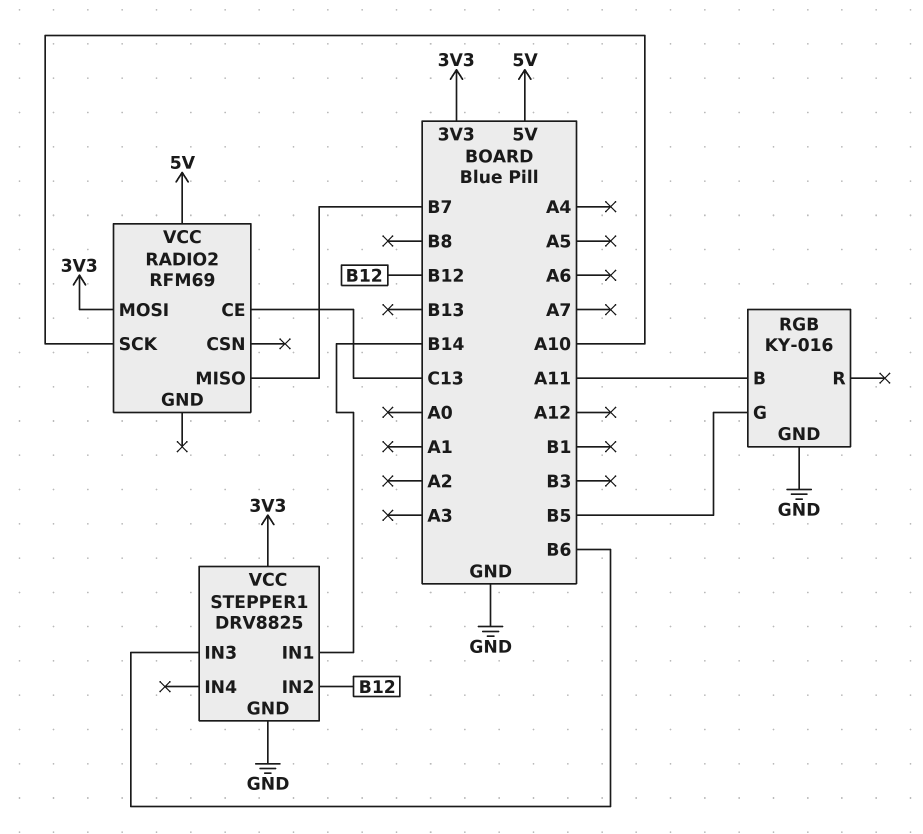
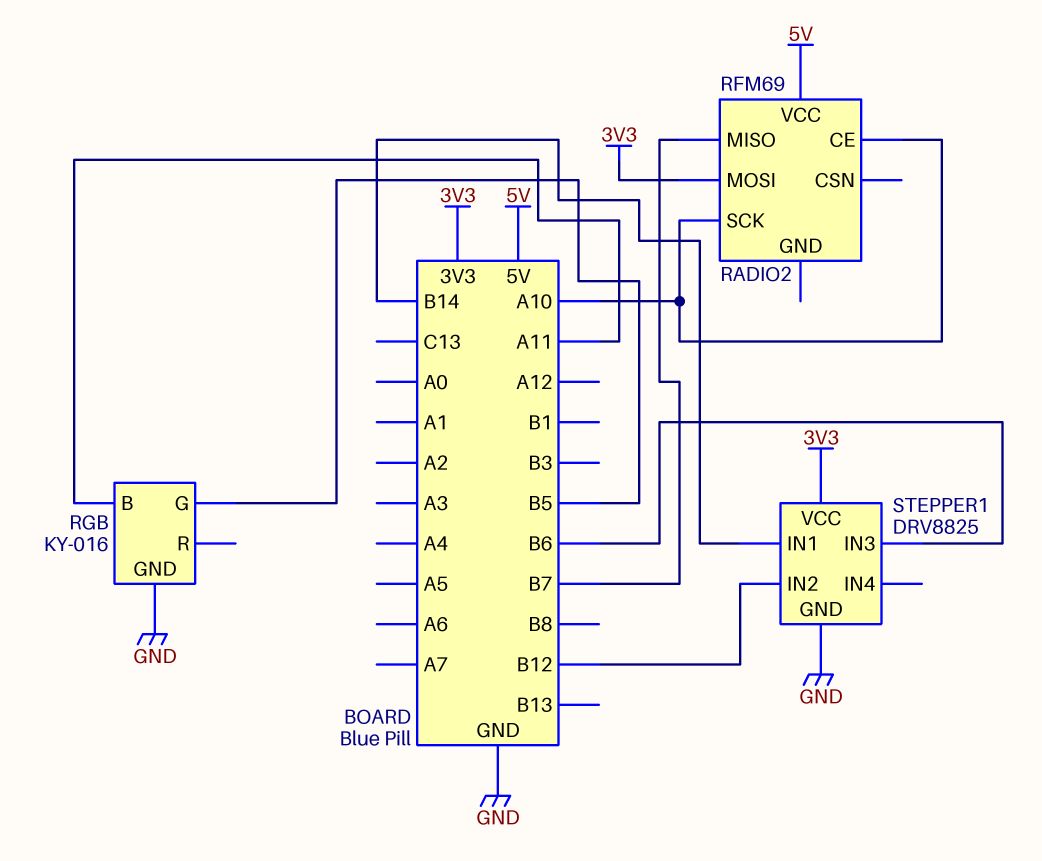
RADIO2 pin CE: C13 -> A10

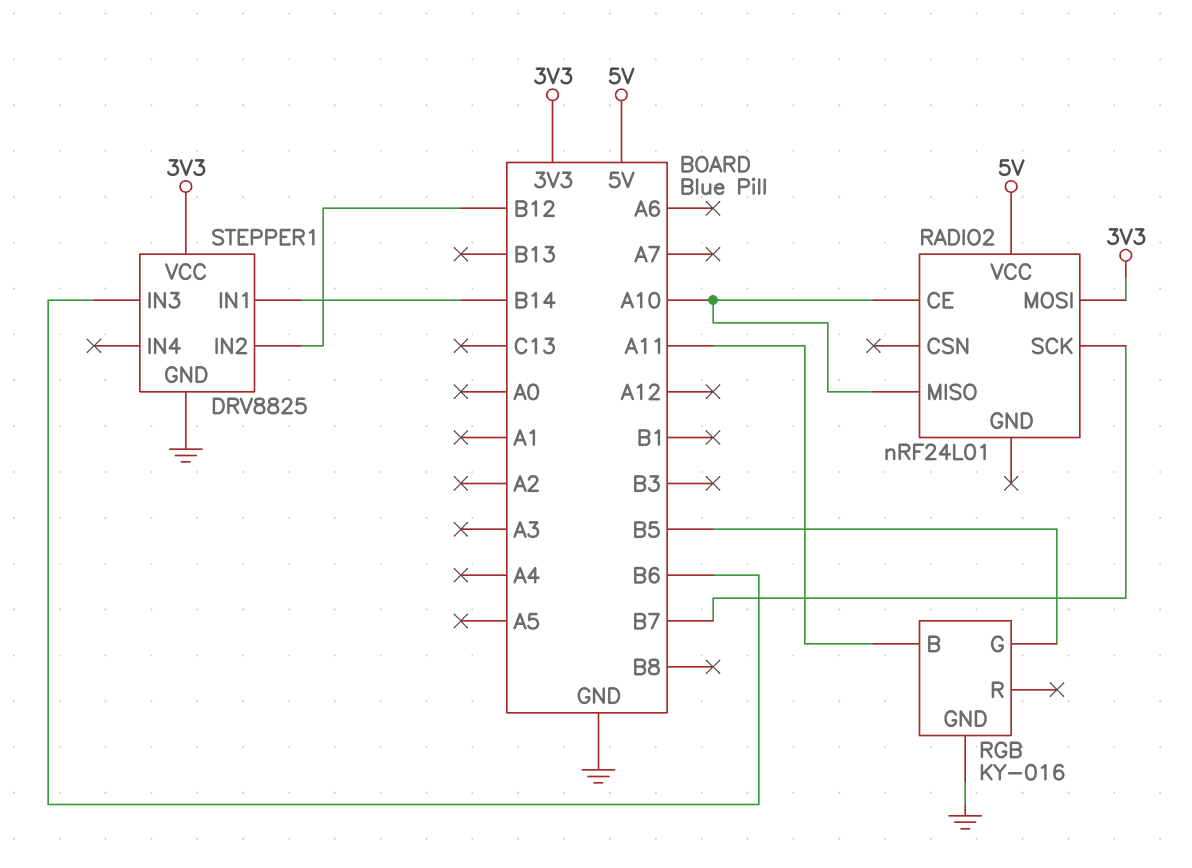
RADIO2: RFM69 -> nRF24L01
RADIO2 pin MISO: B7 -> A10
RADIO2 pin SCK: A10 -> B7

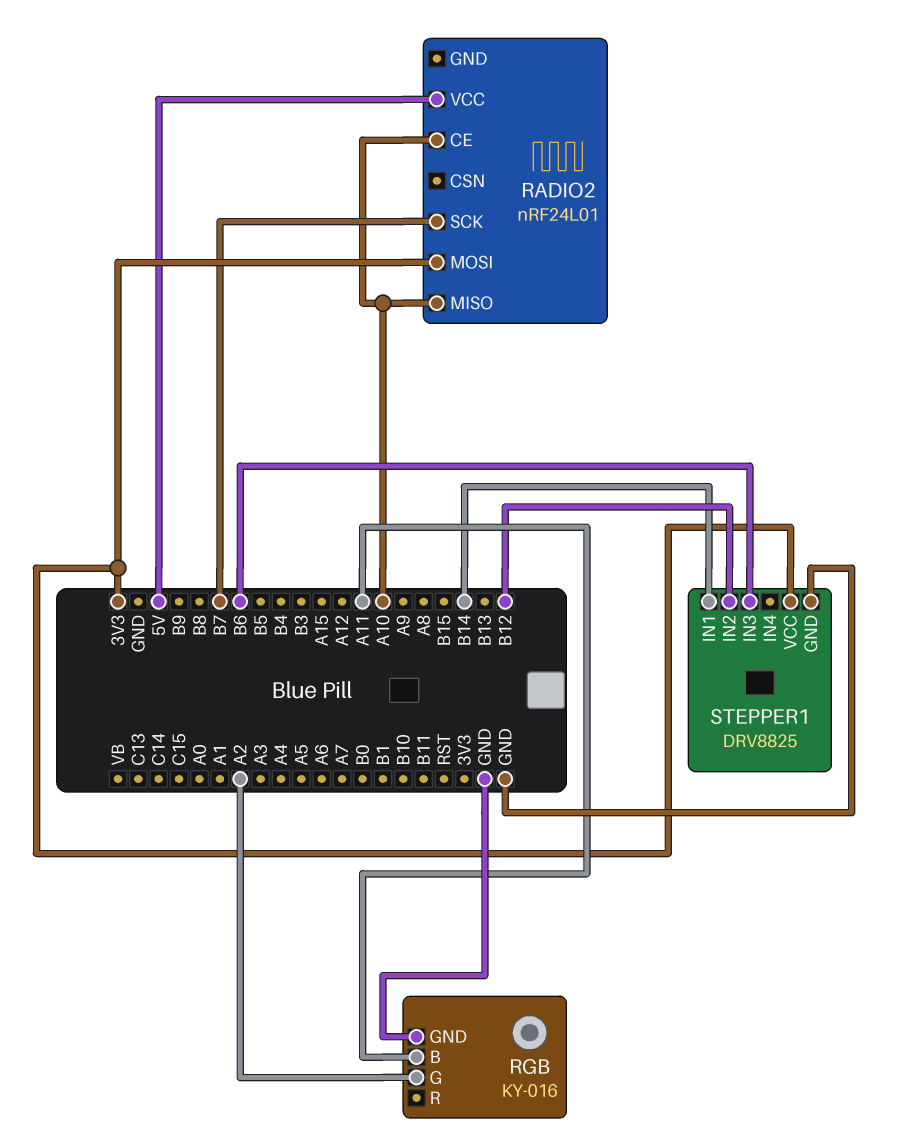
RGB pin G: B5 -> A2

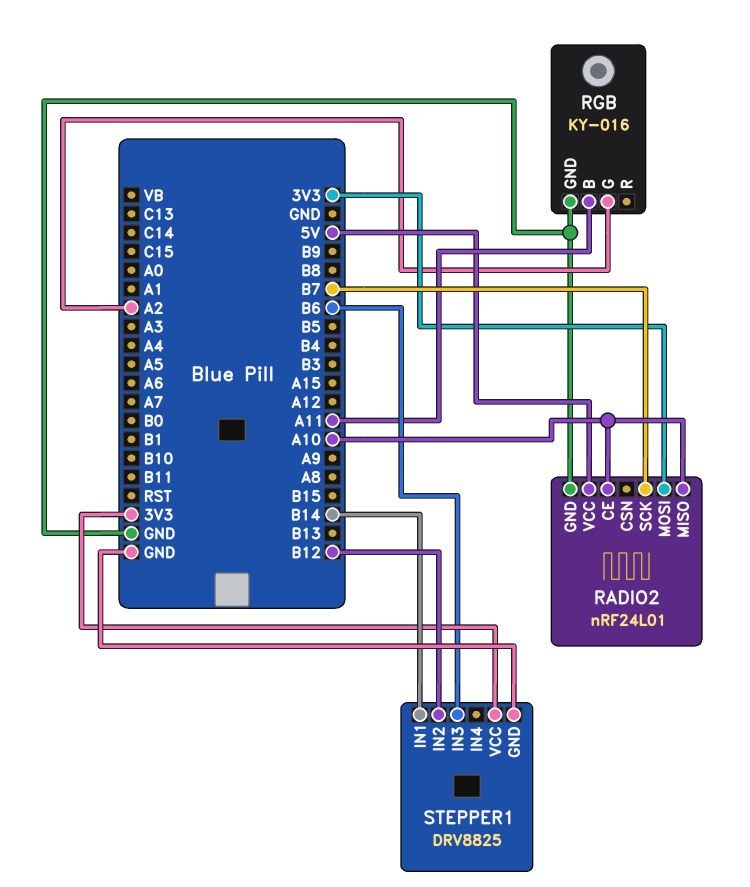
RADIO2 pin GND: none -> GND

